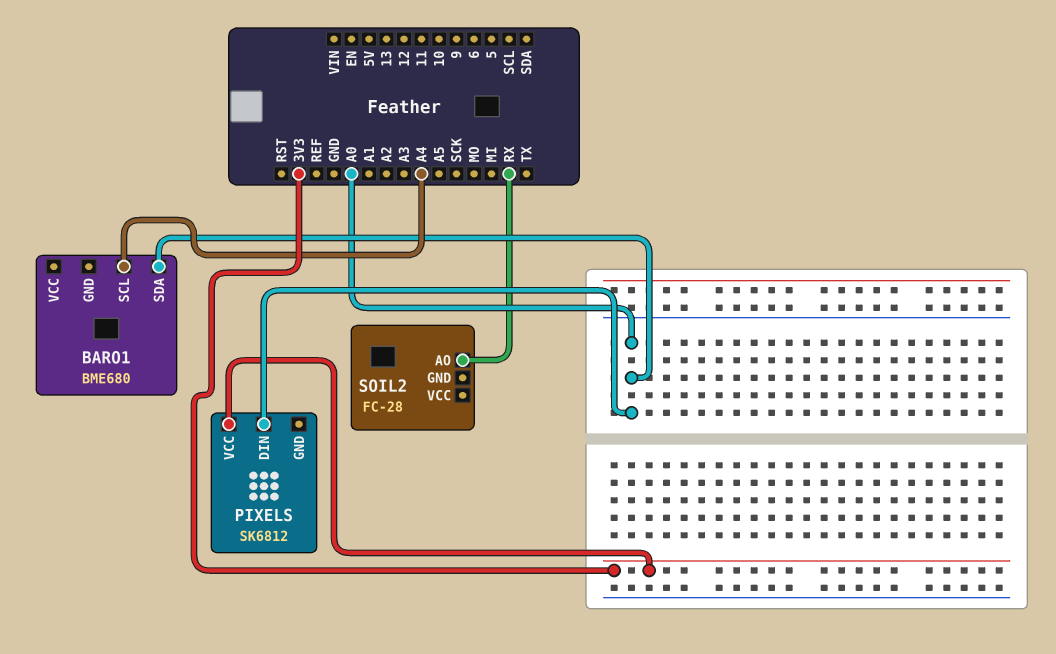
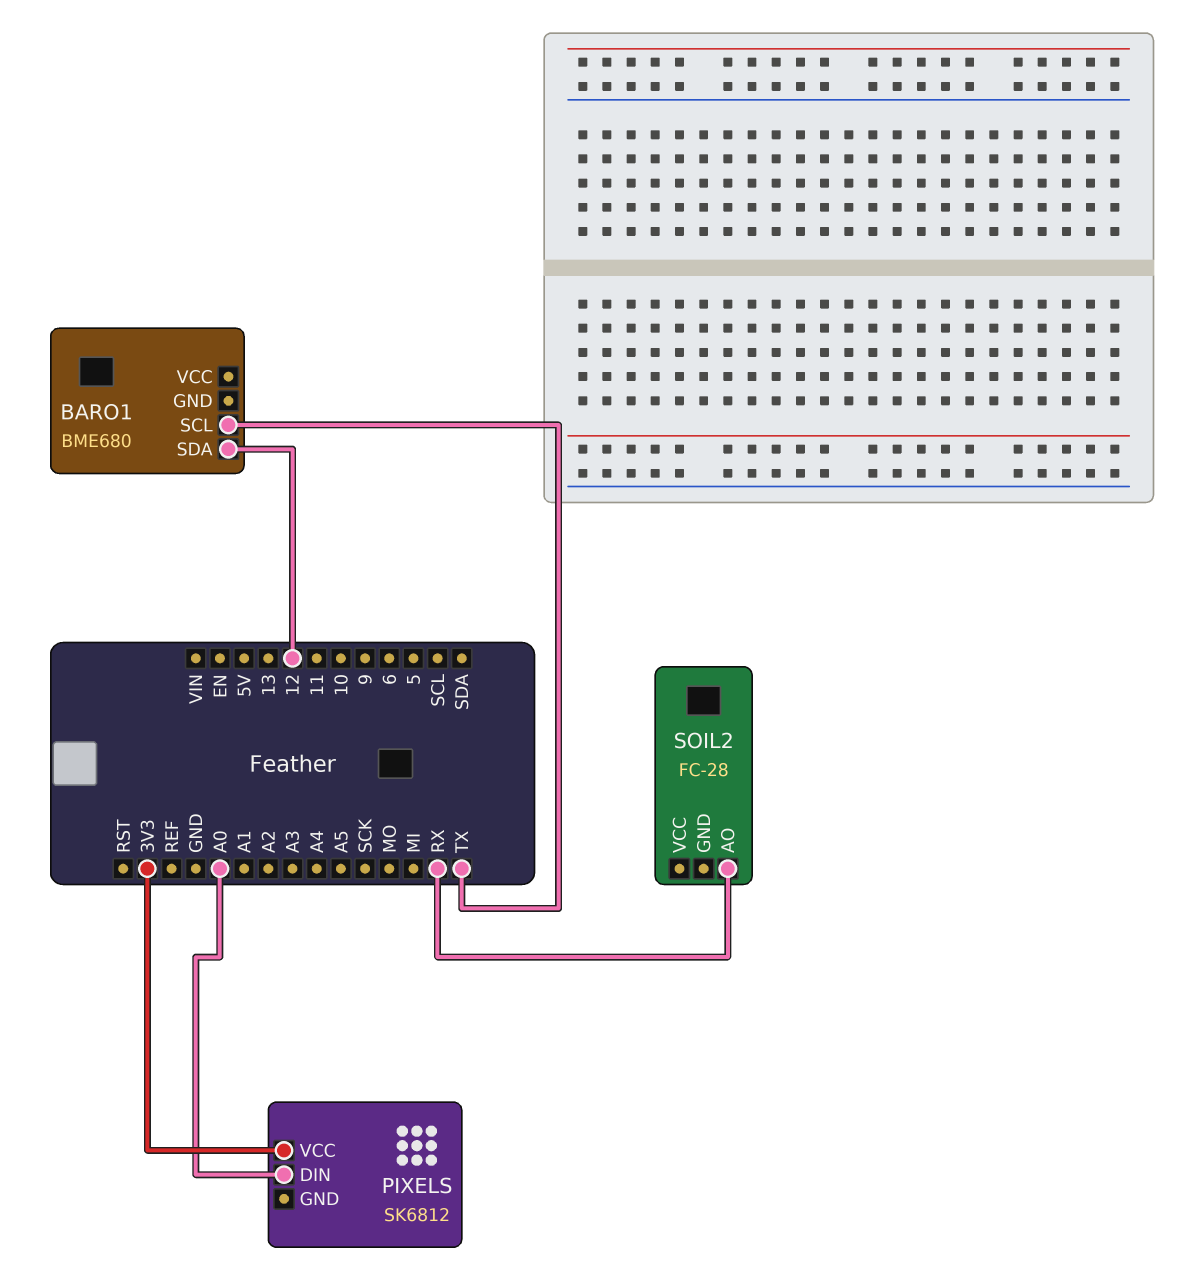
BARO1 pin SCL: A4 -> TX
BARO1 pin SDA: A0 -> 12

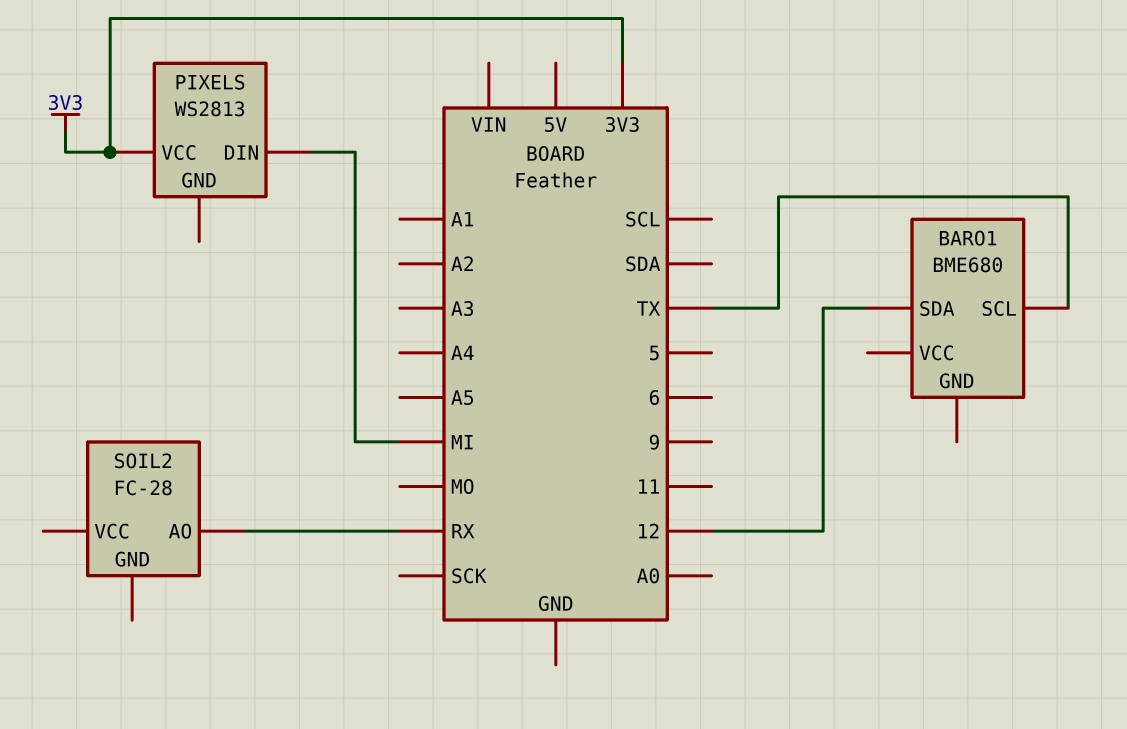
PIXELS: SK6812 -> WS2813
PIXELS pin DIN: A0 -> MI

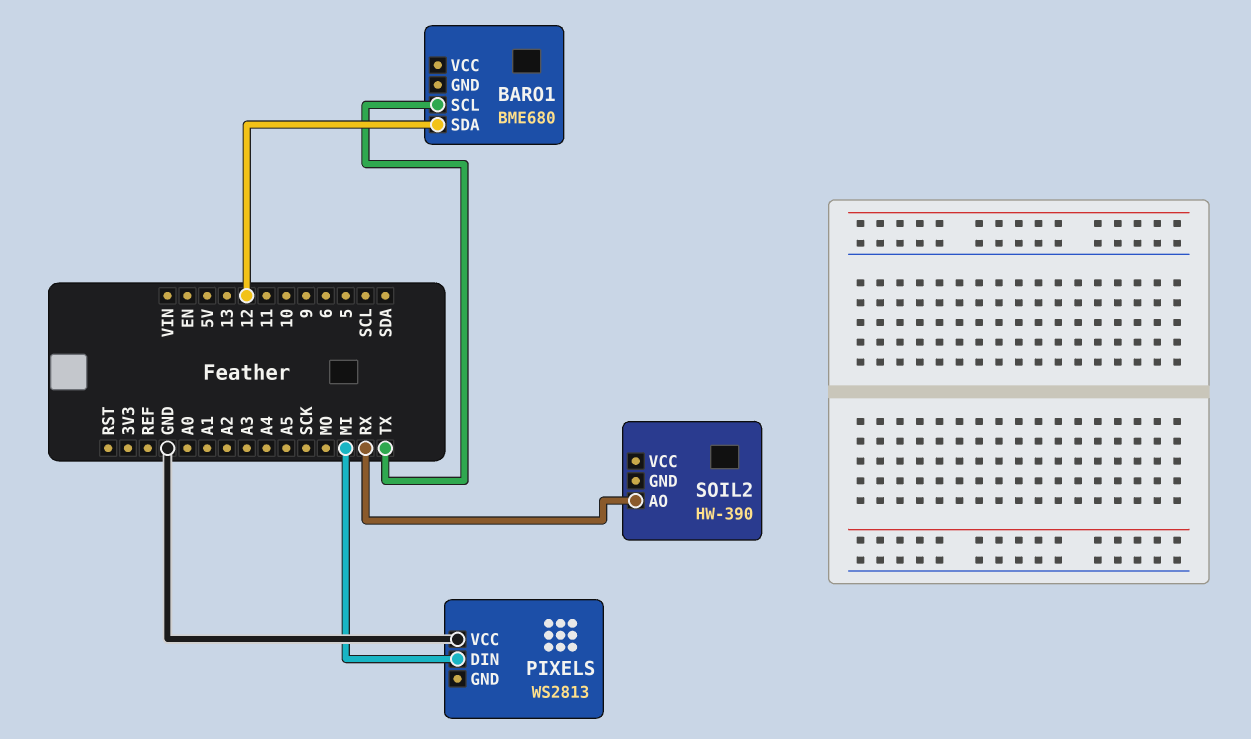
PIXELS pin VCC: 3V3 -> GND
SOIL2: FC-28 -> HW-390

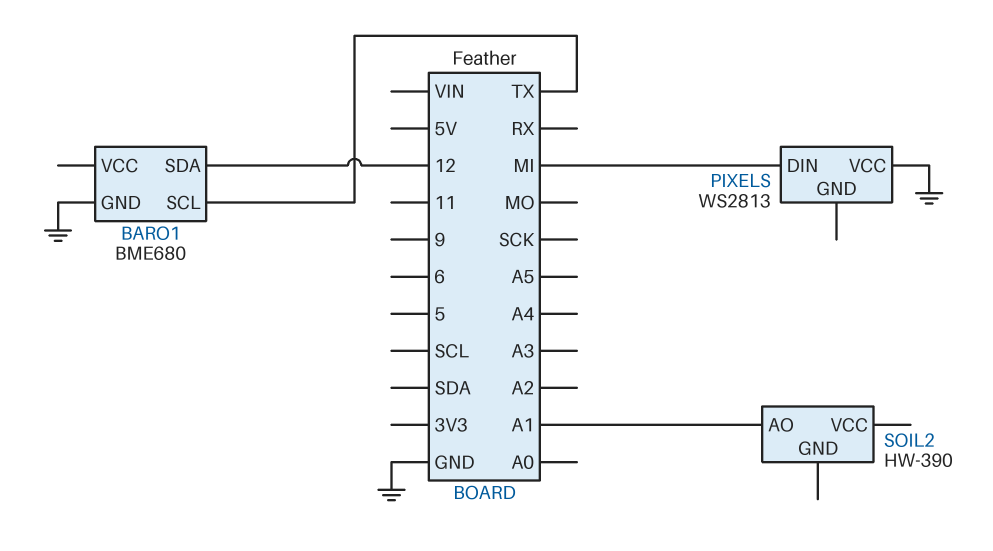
BARO1 pin GND: none -> GND
SOIL2 pin AO: RX -> A1

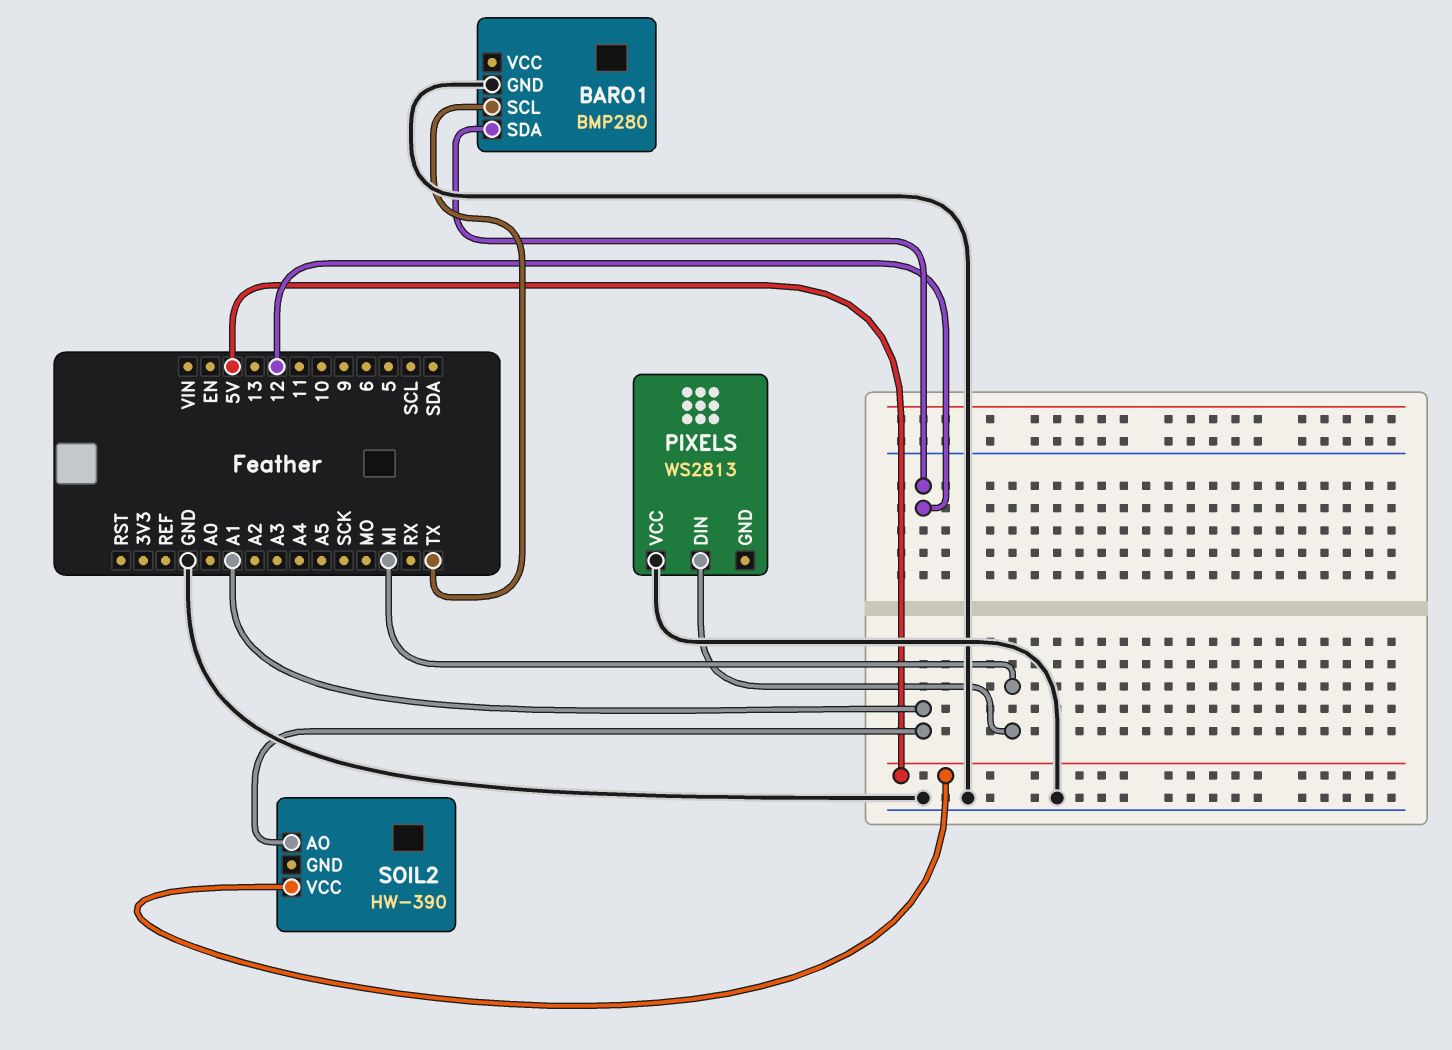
BARO1: BME680 -> BMP280
SOIL2 pin VCC: none -> 5V

